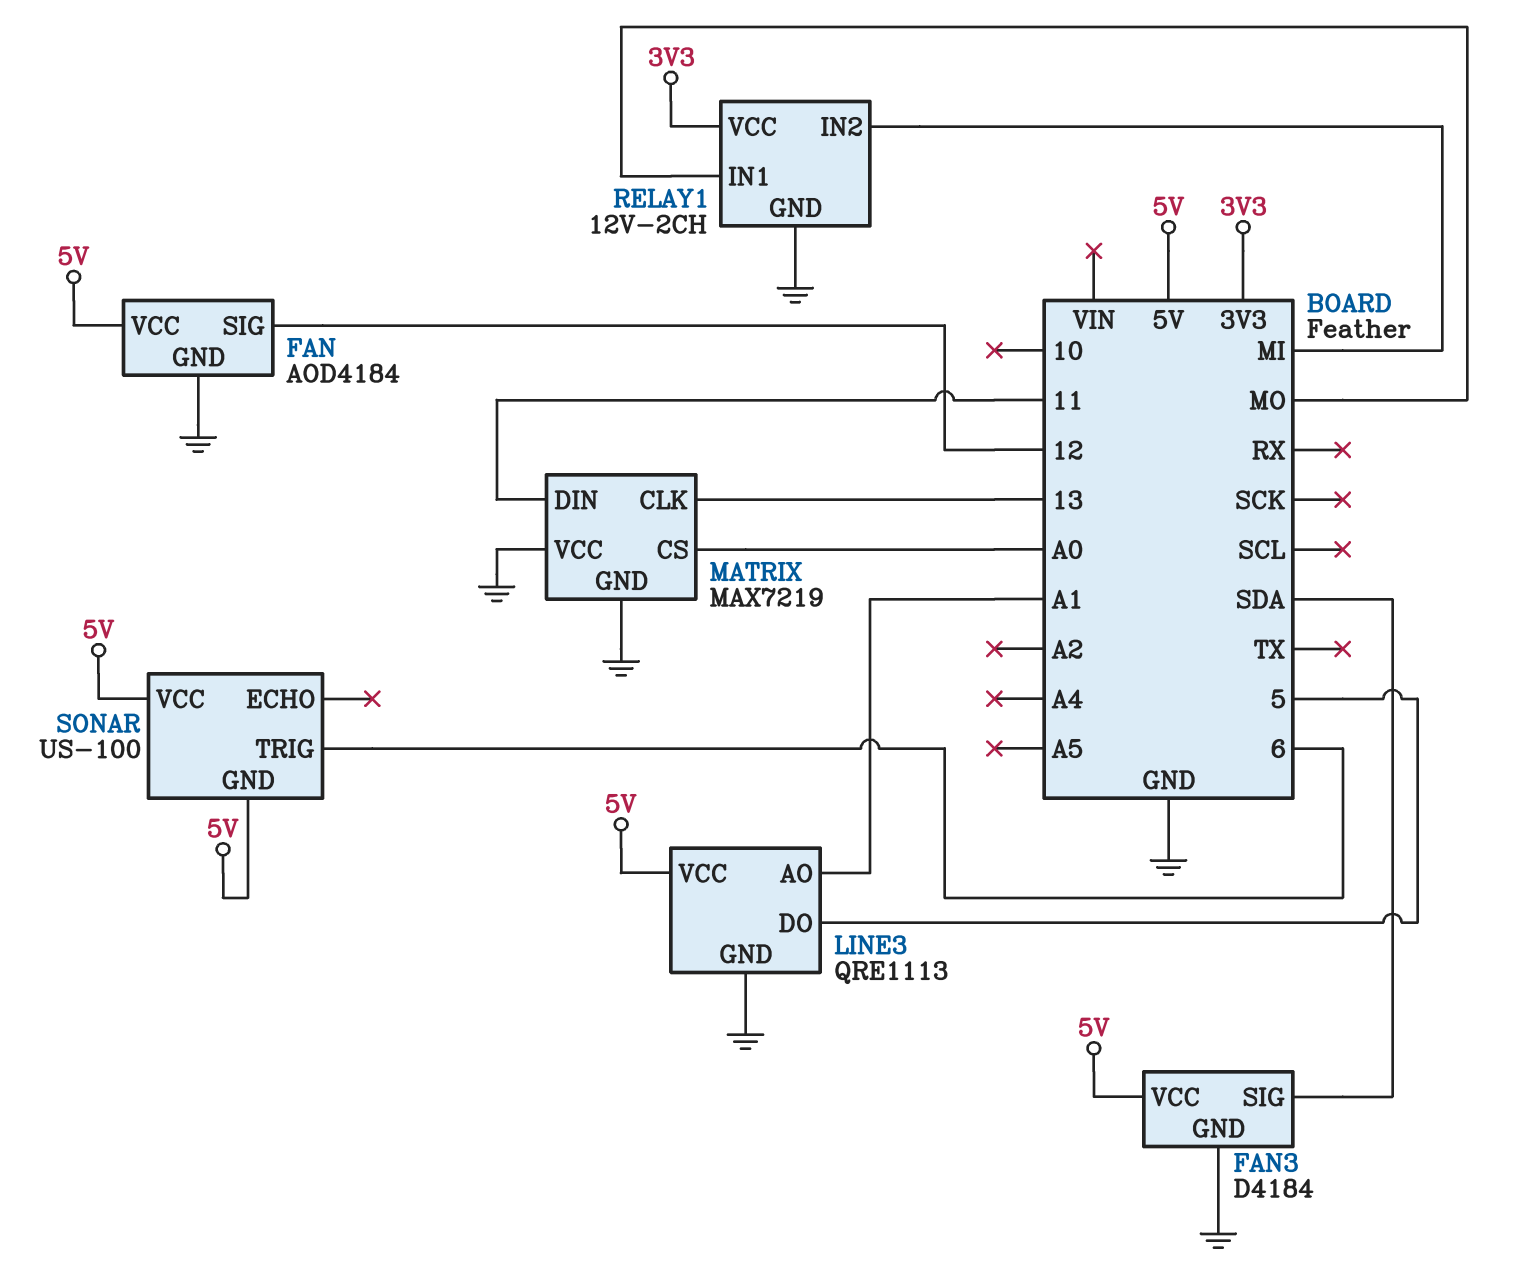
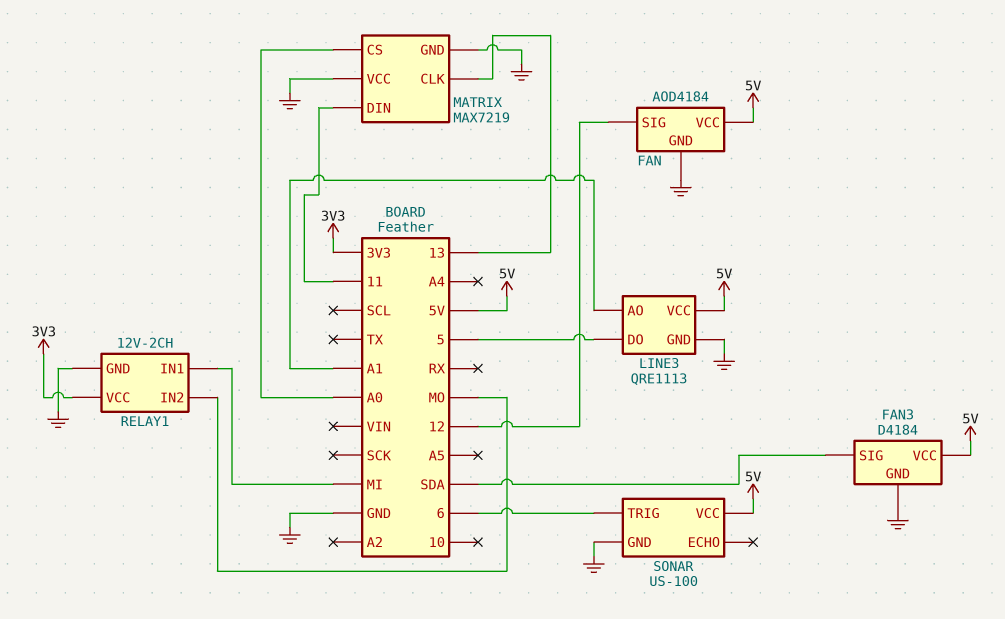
RELAY1 pin IN1: MO -> MI
RELAY1 pin IN2: MI -> MO
SONAR pin GND: 5V -> GND

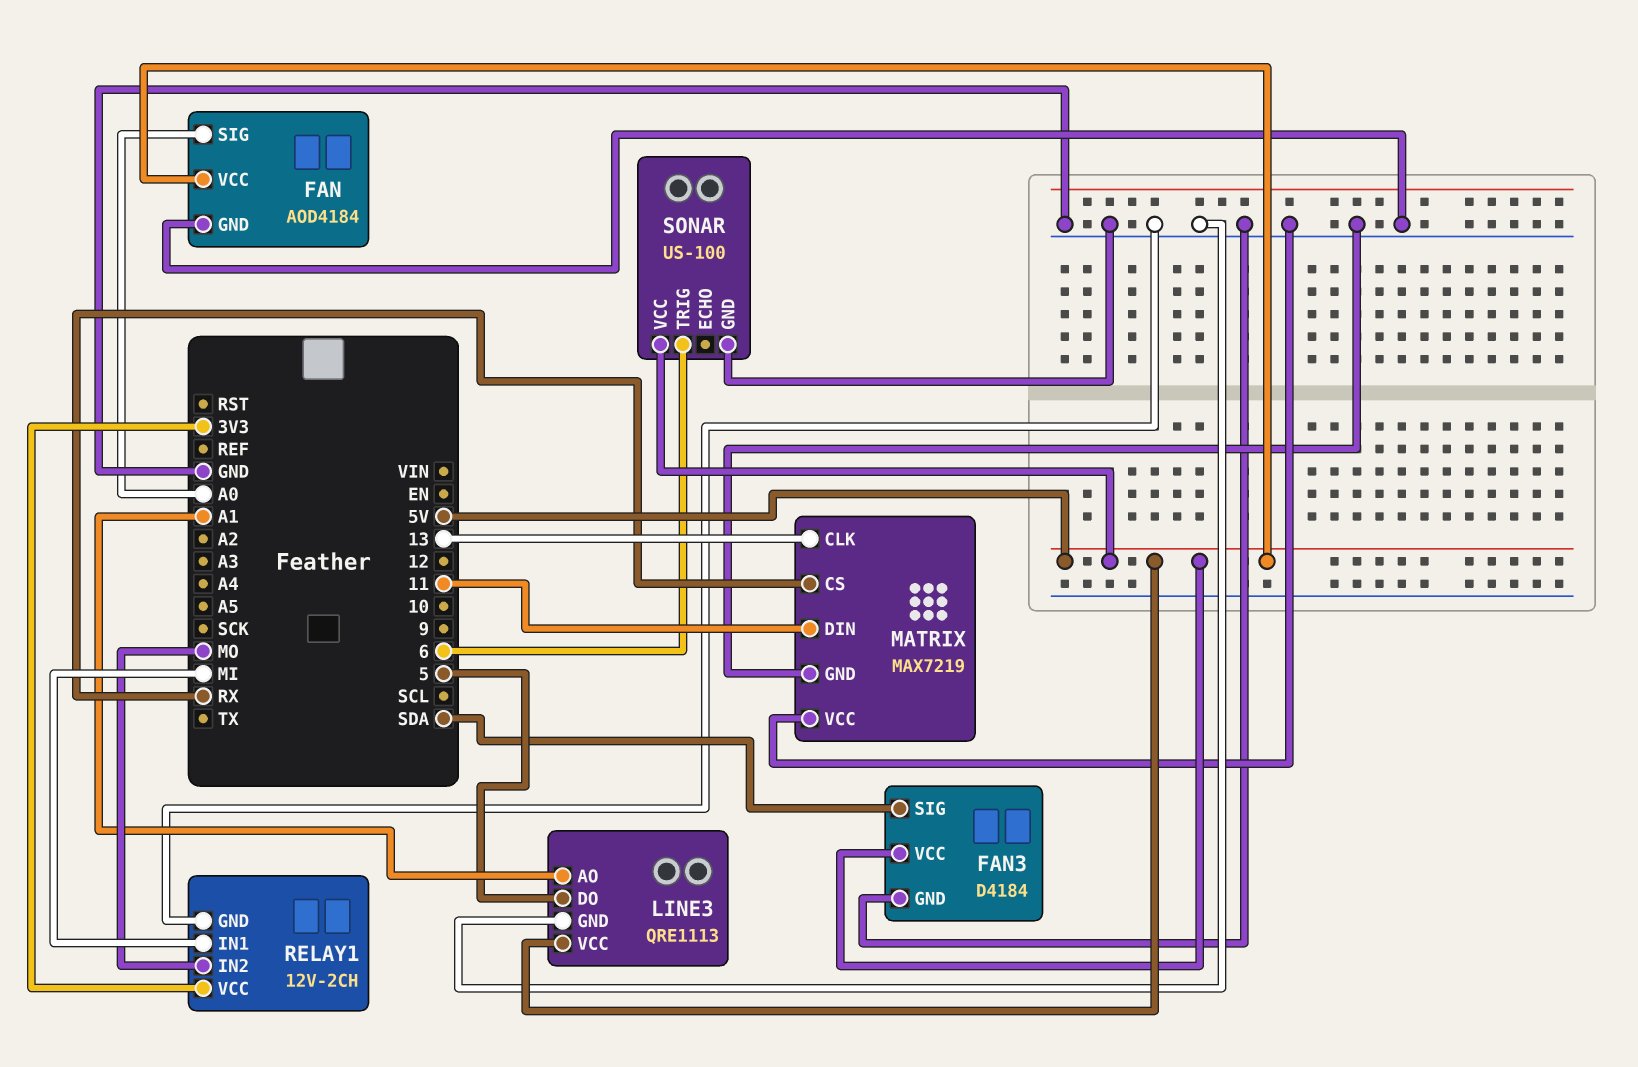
FAN pin SIG: 12 -> A0
MATRIX pin CS: A0 -> RX

